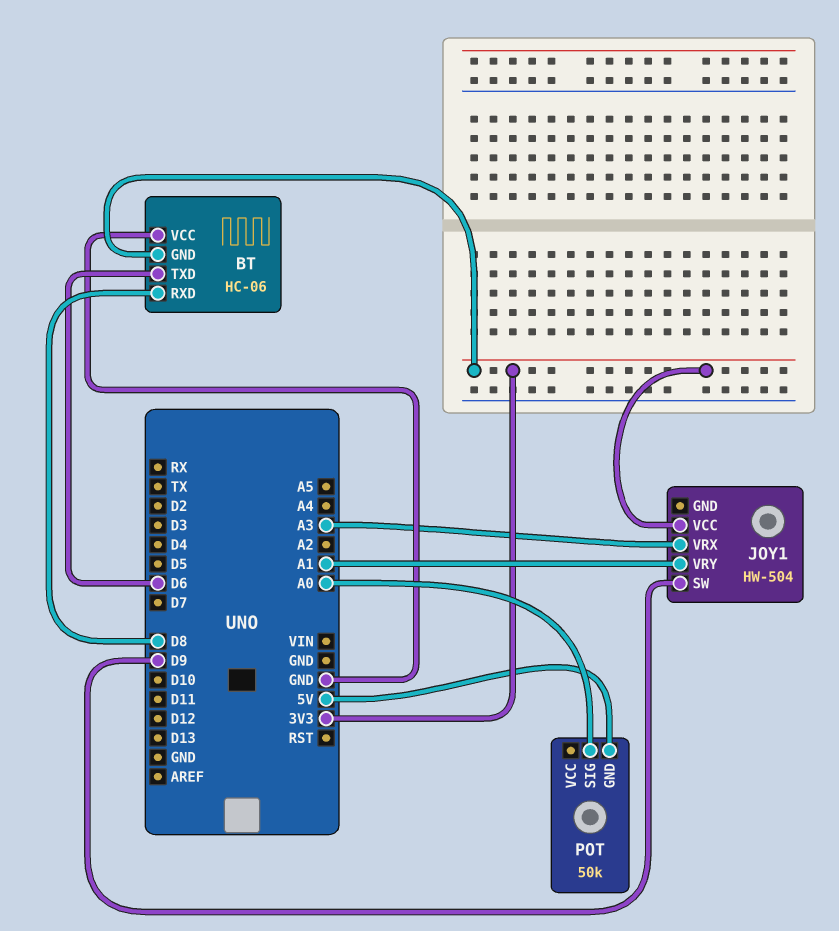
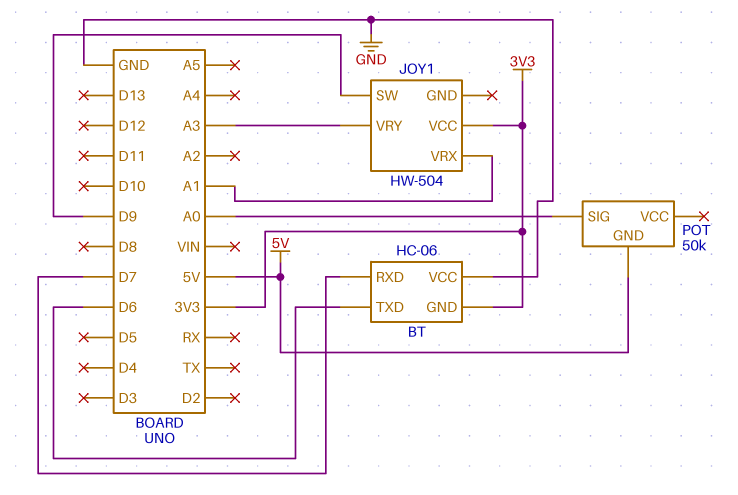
BT pin RXD: D8 -> D7
JOY1 pin VRX: A3 -> A1
JOY1 pin VRY: A1 -> A3

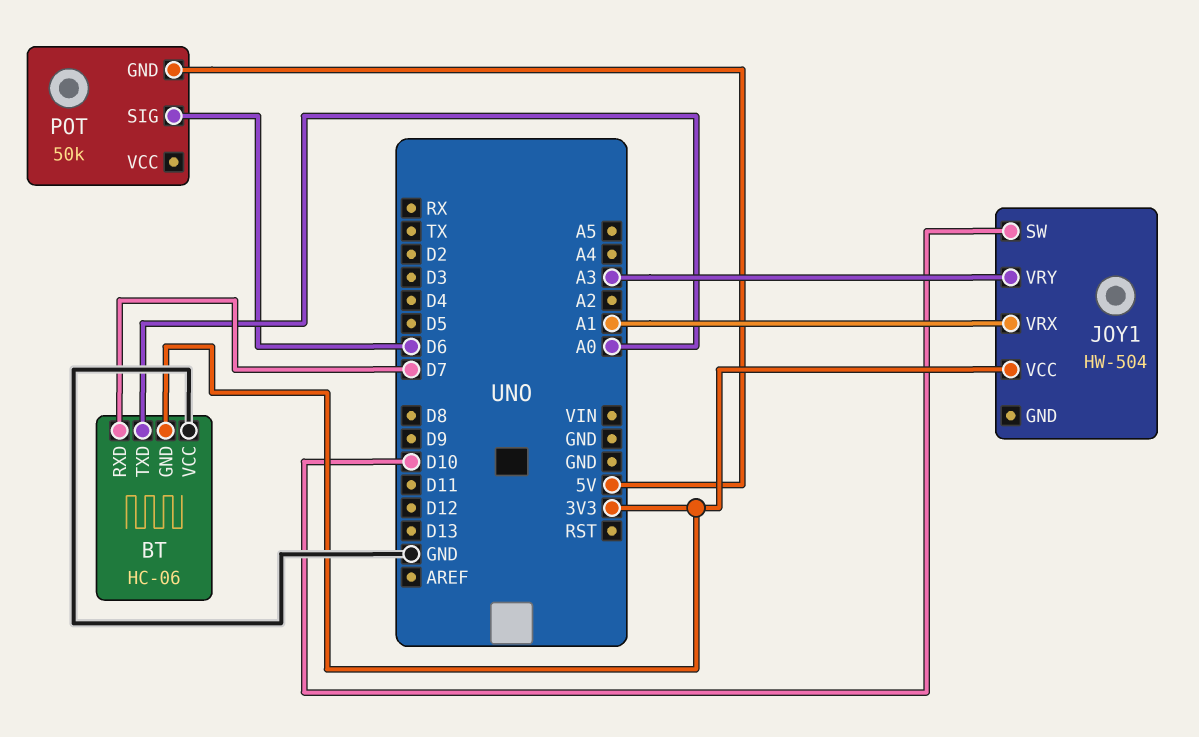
BT pin TXD: D6 -> A0
JOY1 pin SW: D9 -> D10
POT pin SIG: A0 -> D6

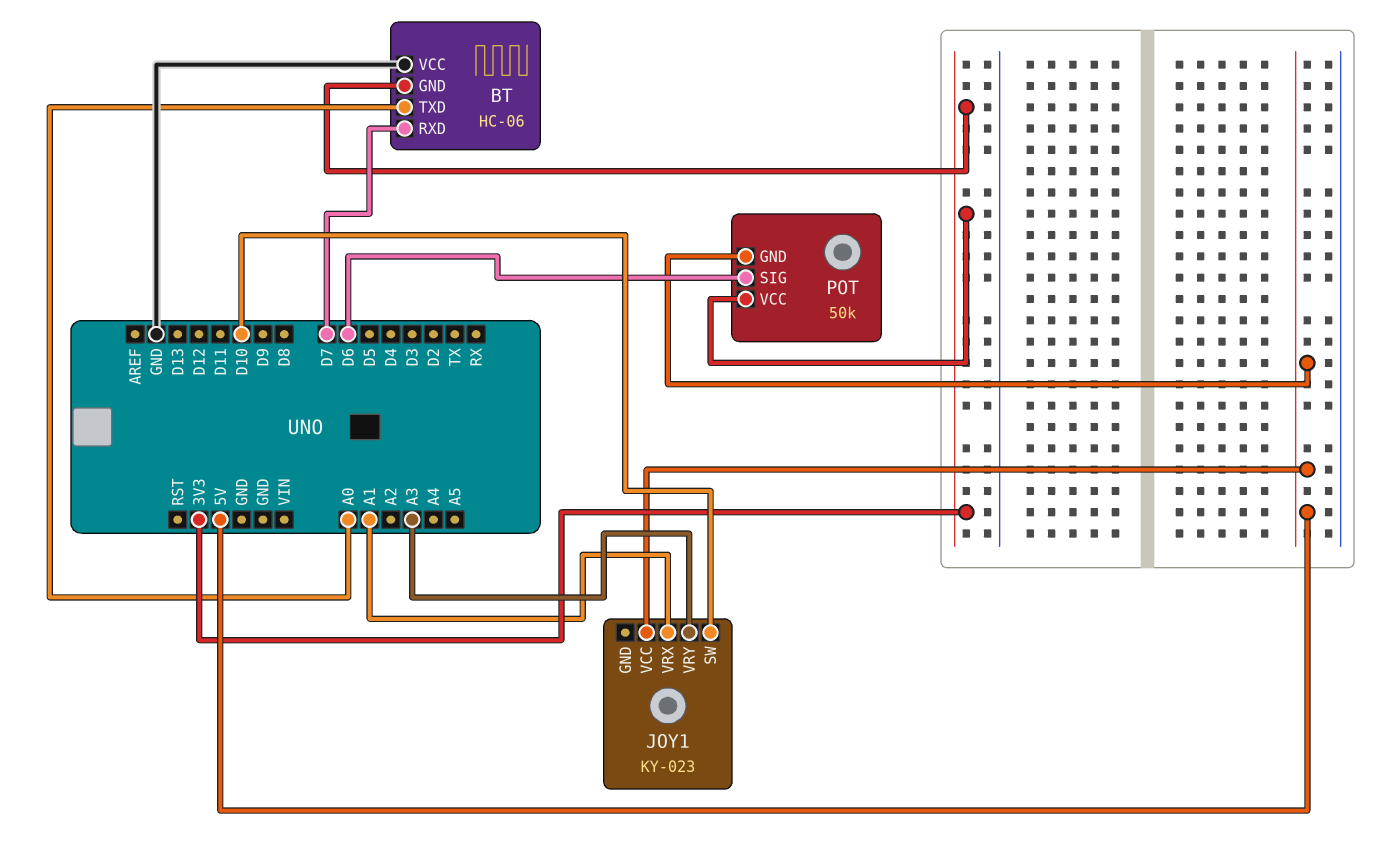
JOY1: HW-504 -> KY-023
JOY1 pin VCC: 3V3 -> 5V
POT pin VCC: none -> 3V3

